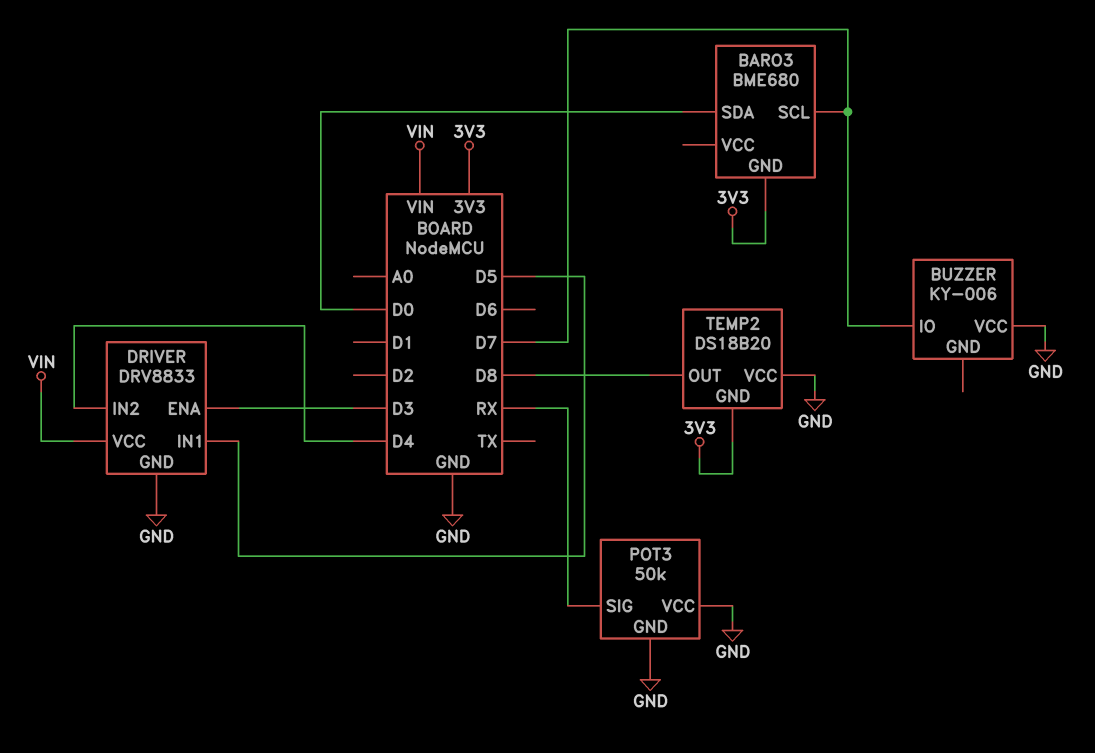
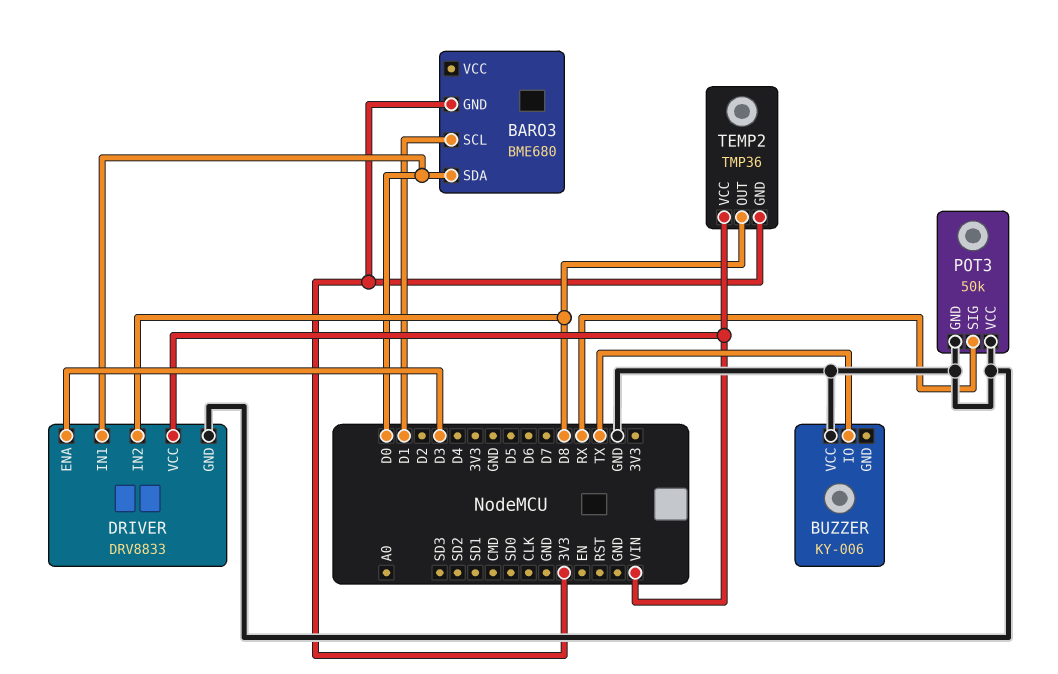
BARO3 pin SCL: D7 -> D1
BUZZER pin IO: D7 -> TX
DRIVER pin IN1: D5 -> D0
DRIVER pin IN2: D4 -> D8
TEMP2: DS18B20 -> TMP36
TEMP2 pin VCC: GND -> VIN

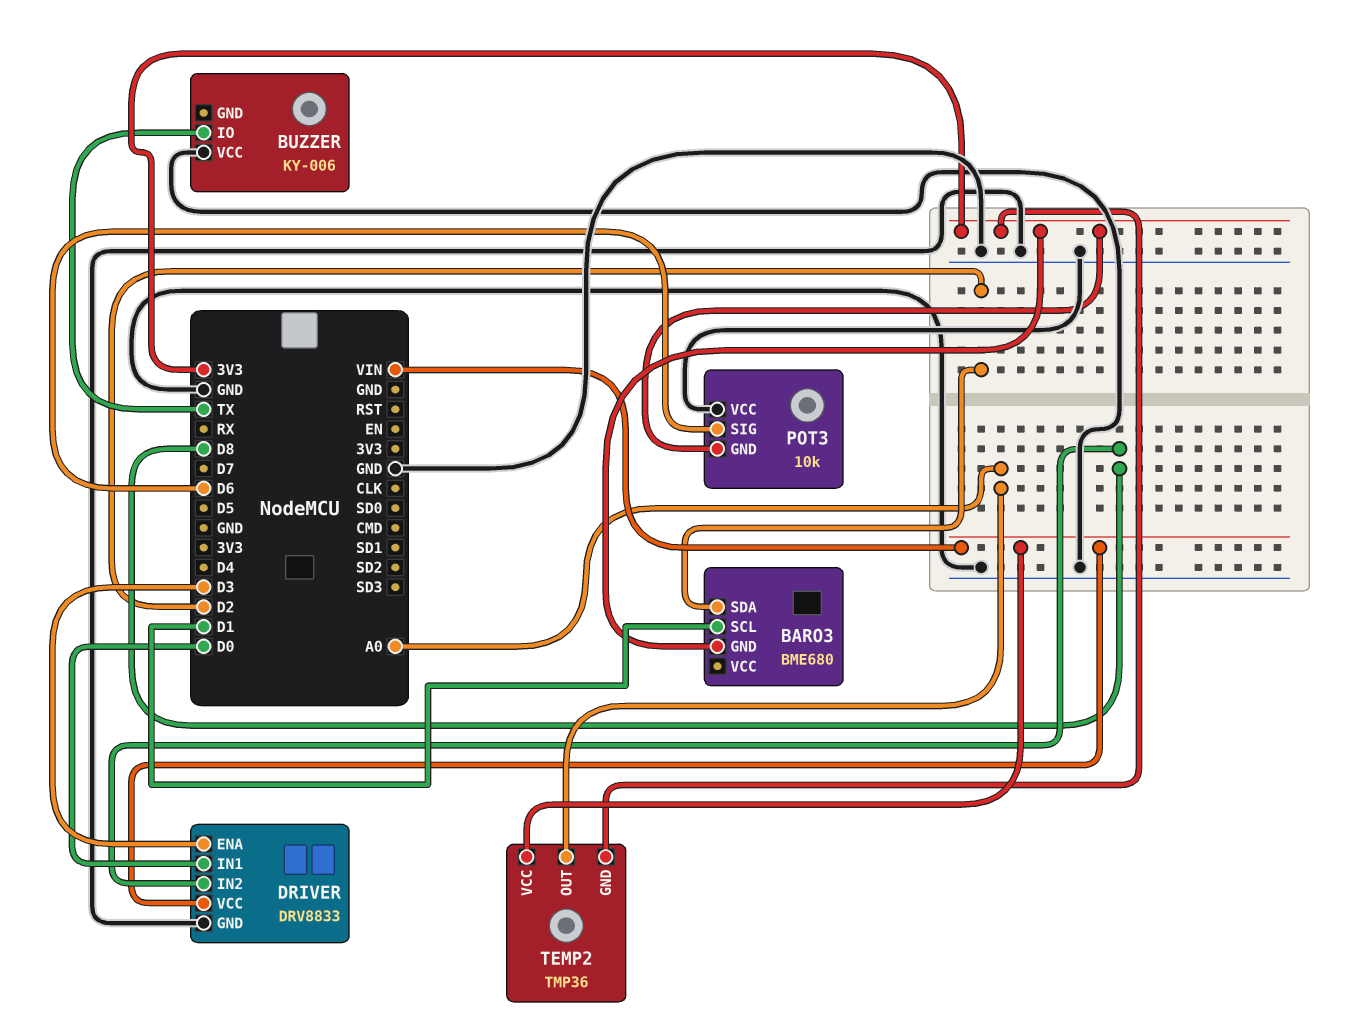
BARO3 pin SDA: D0 -> D2
POT3: 50k -> 10k
POT3 pin GND: GND -> 3V3
POT3 pin SIG: RX -> D6
TEMP2 pin OUT: D8 -> A0

